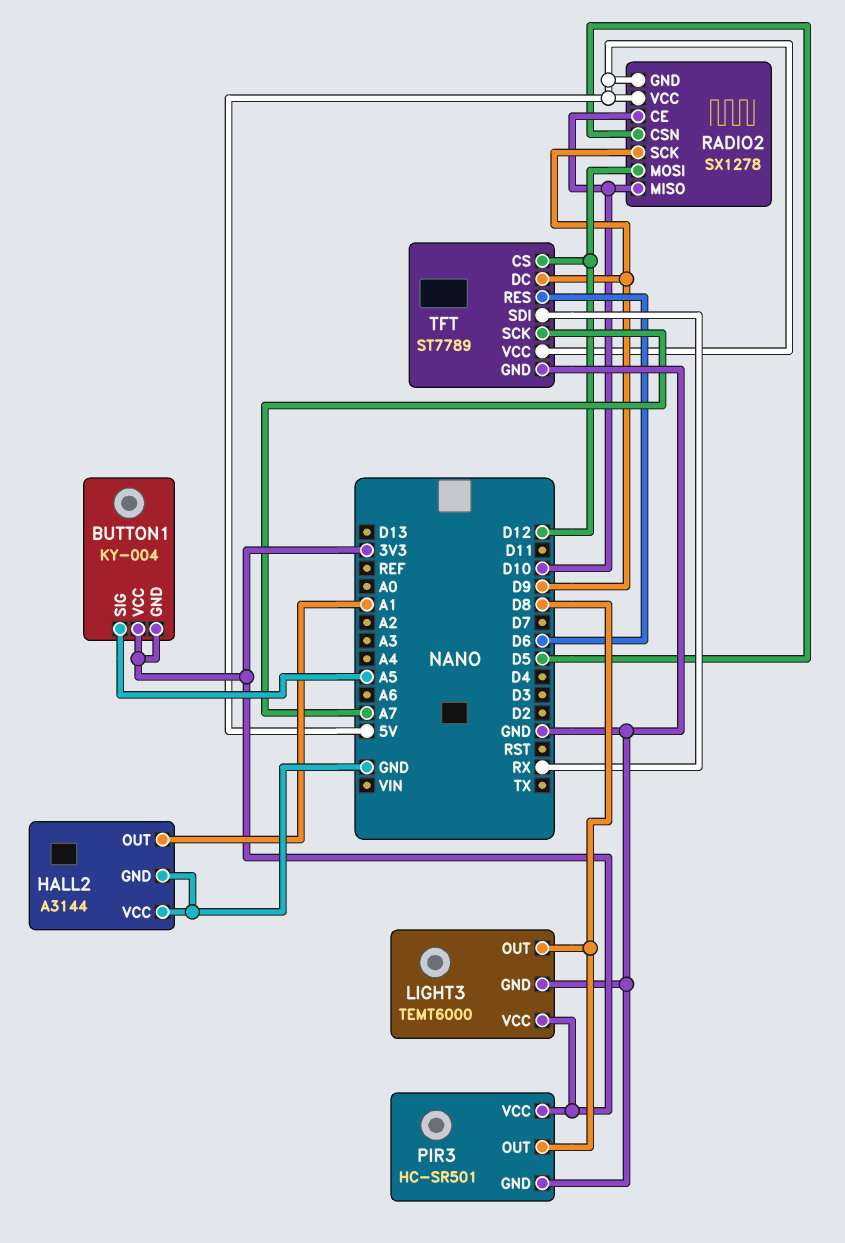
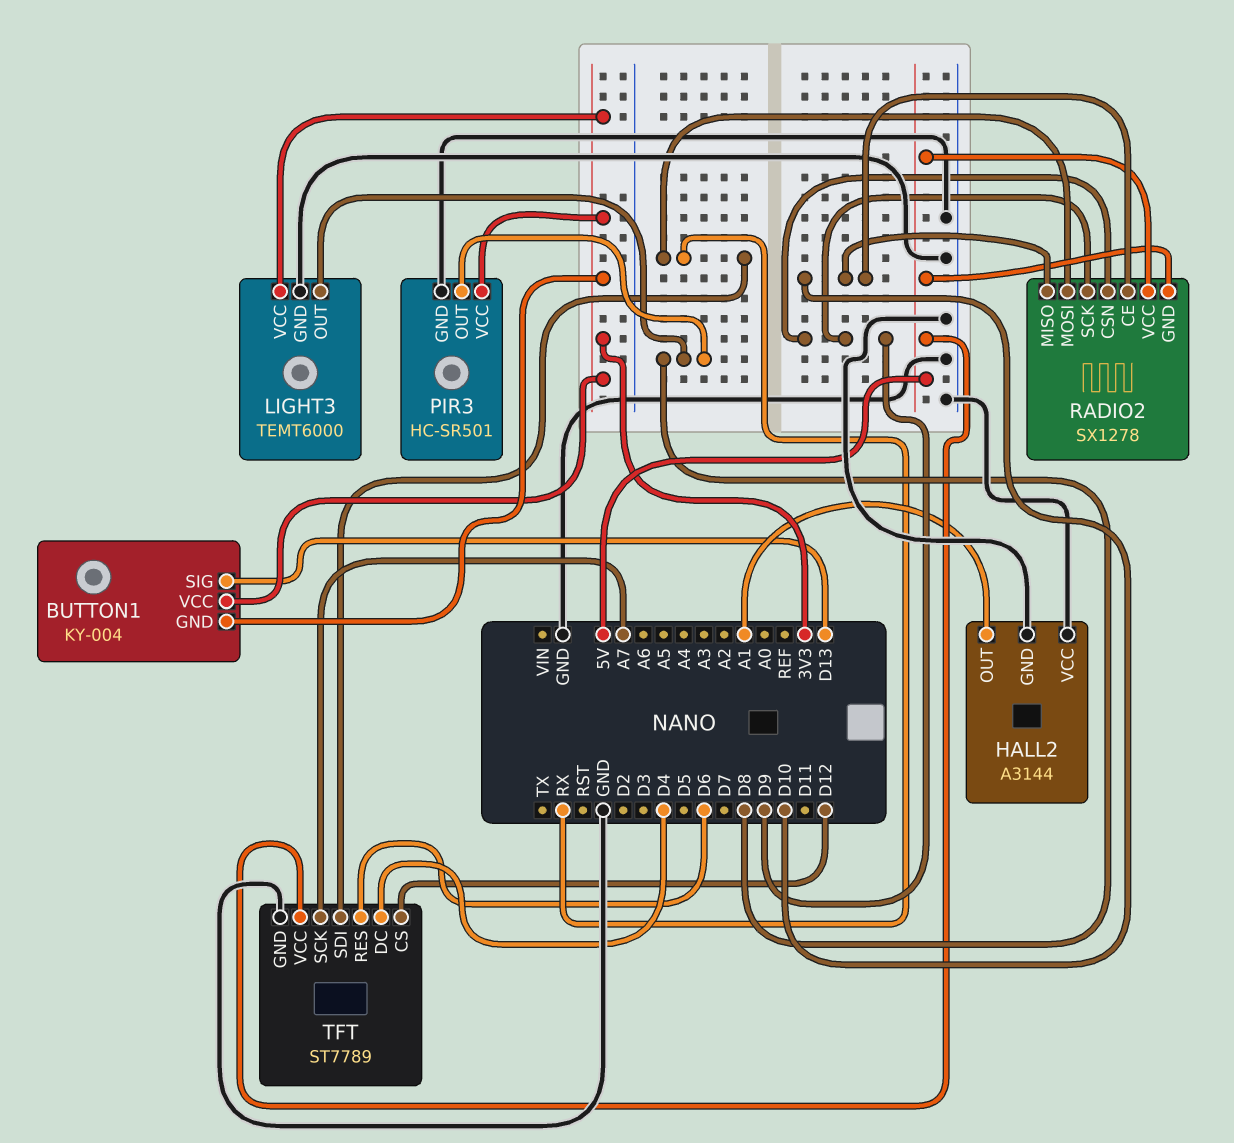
BUTTON1 pin SIG: A5 -> D13
RADIO2 pin CSN: D5 -> D9
RADIO2 pin MOSI: D12 -> RX
TFT pin DC: D9 -> D4

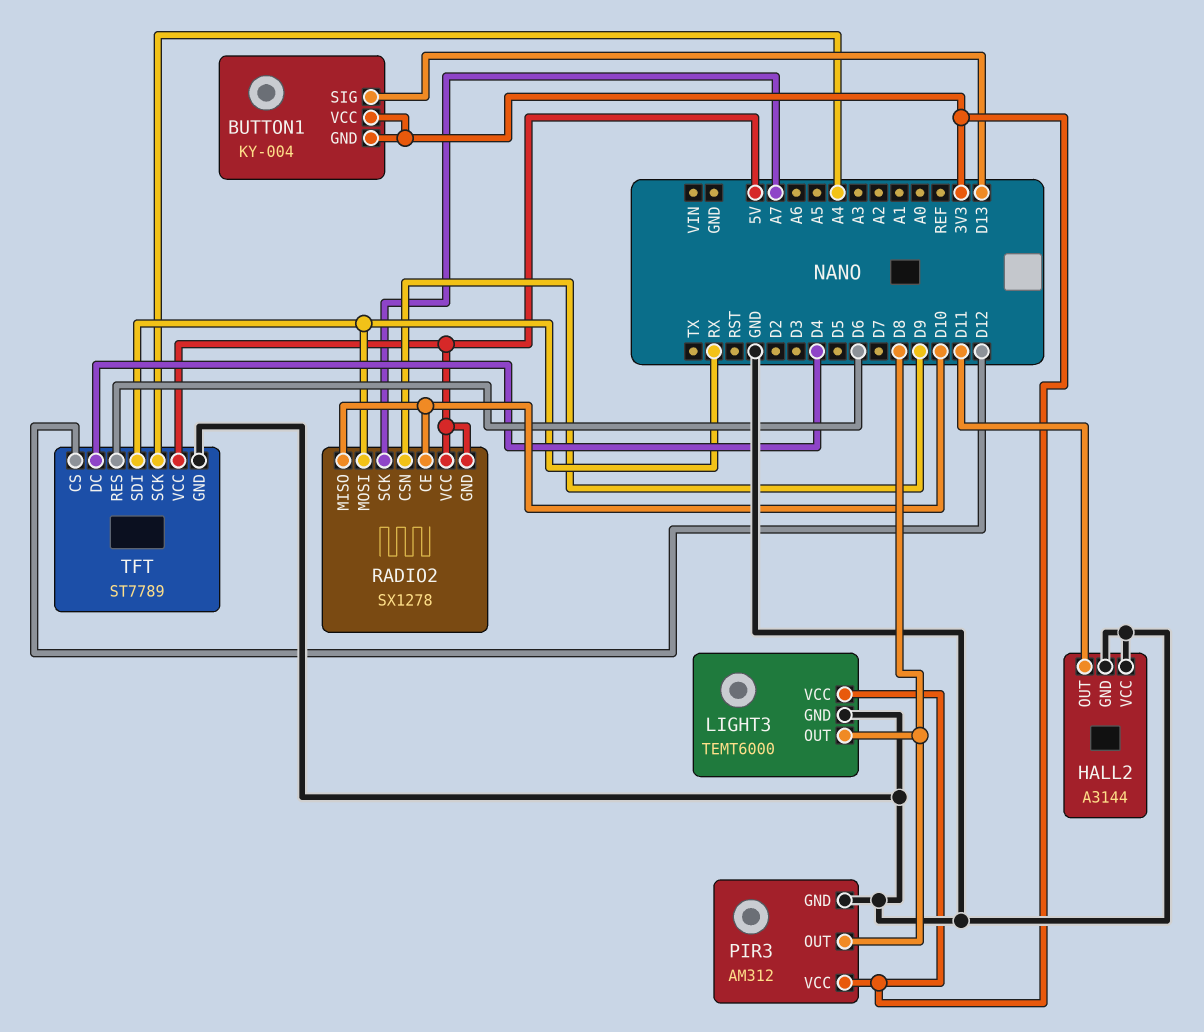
HALL2 pin OUT: A1 -> D11
PIR3: HC-SR501 -> AM312
RADIO2 pin SCK: D9 -> A7
TFT pin SCK: A7 -> A4

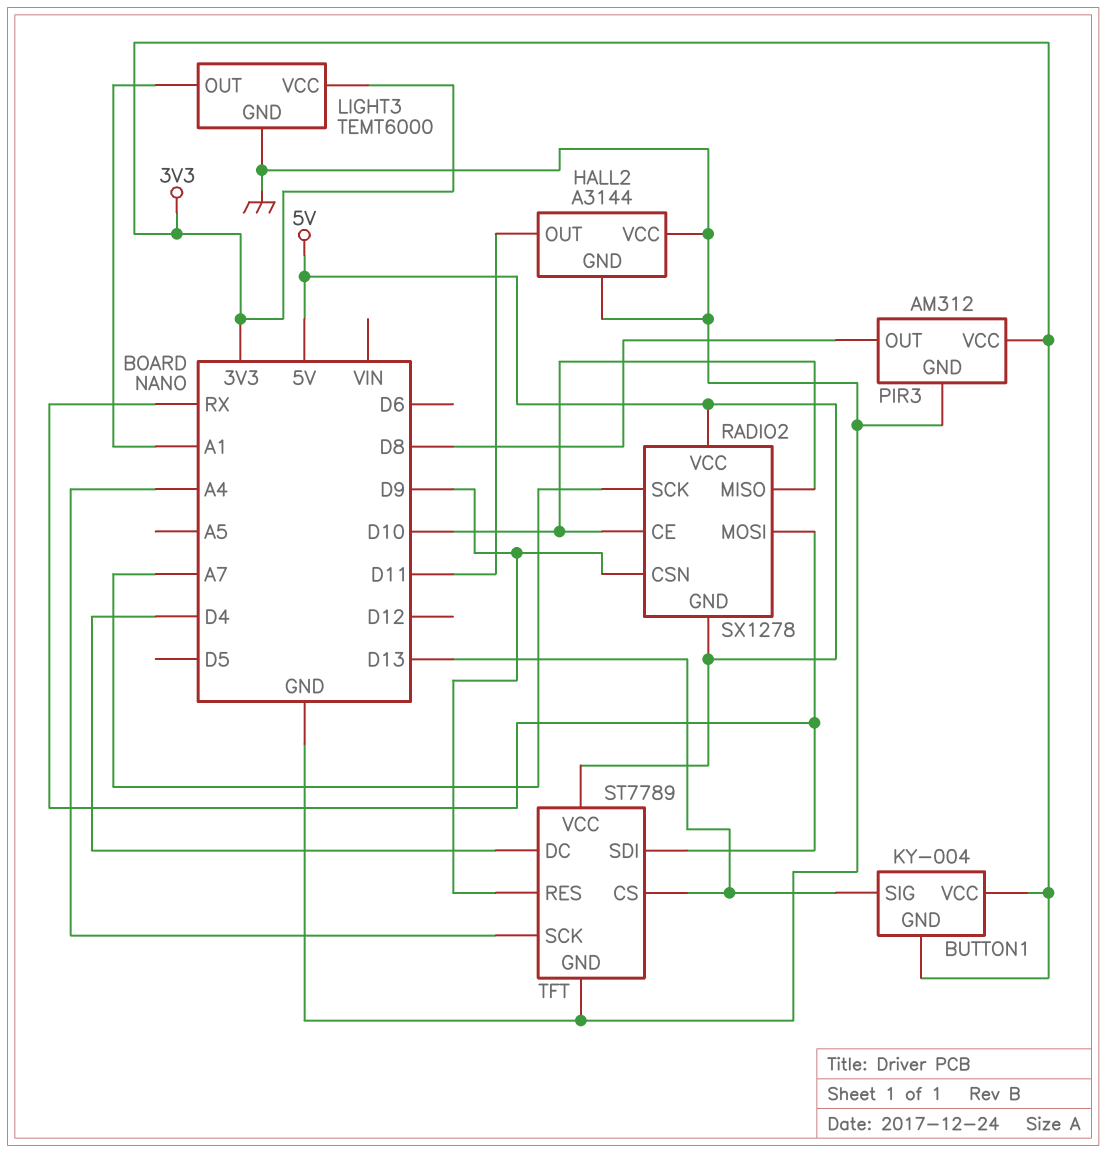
LIGHT3 pin OUT: D8 -> A1
TFT pin CS: D12 -> D13
TFT pin RES: D6 -> D9

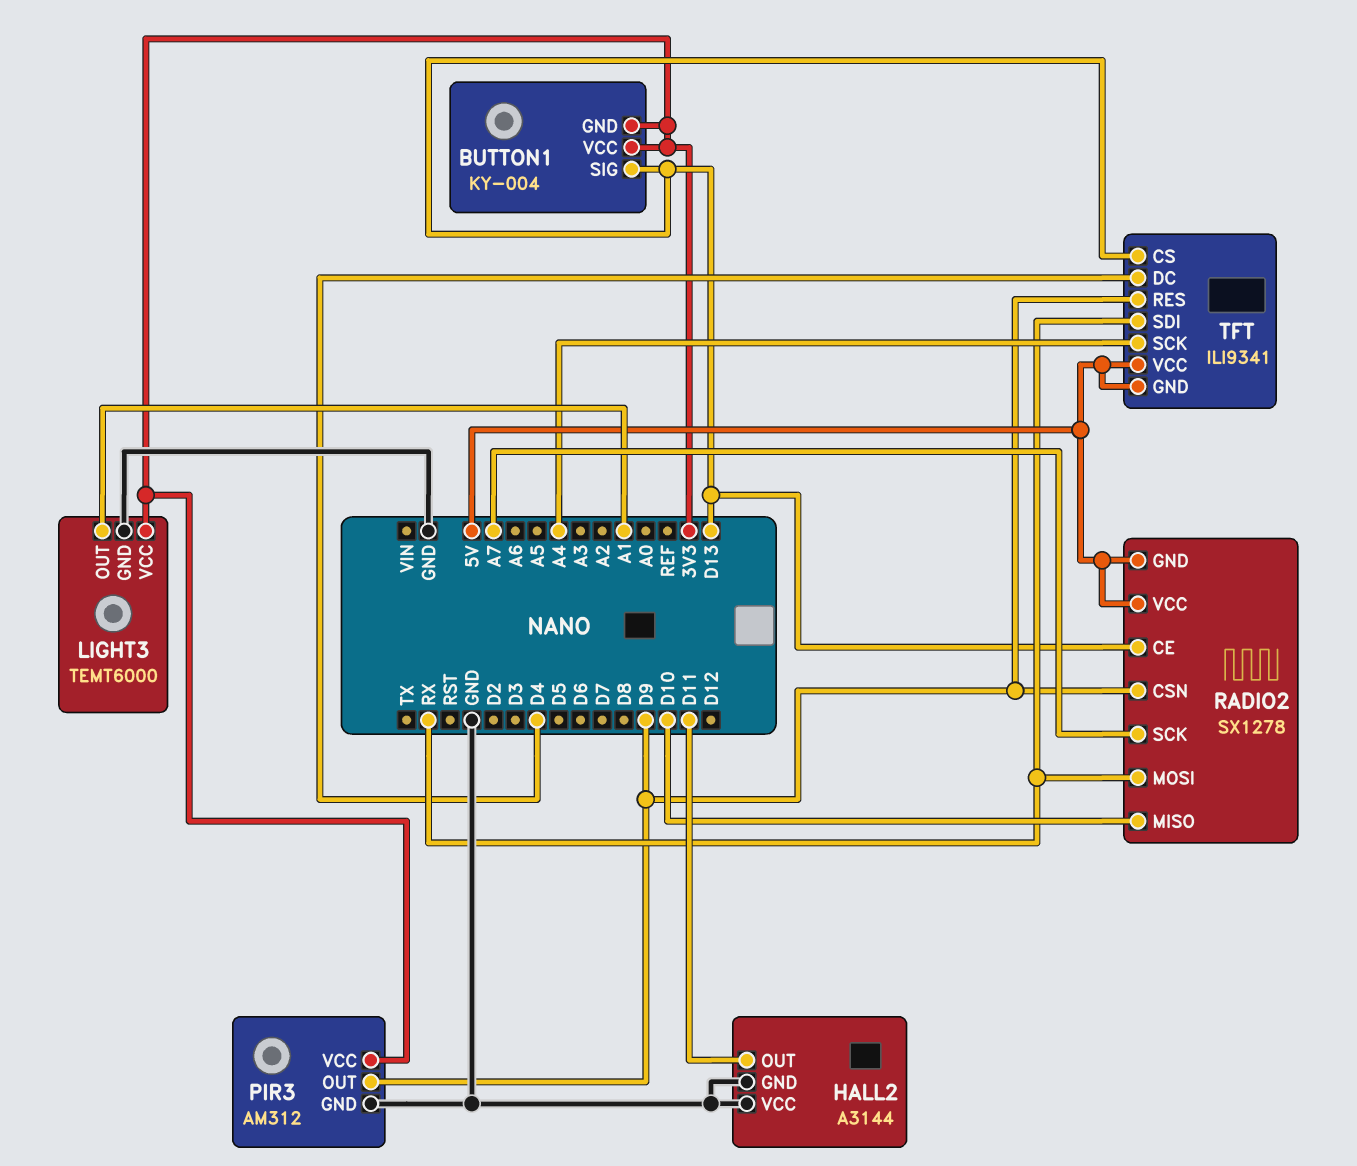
PIR3 pin OUT: D8 -> D9
RADIO2 pin CE: D10 -> D13
TFT: ST7789 -> ILI9341
TFT pin GND: GND -> 5V

